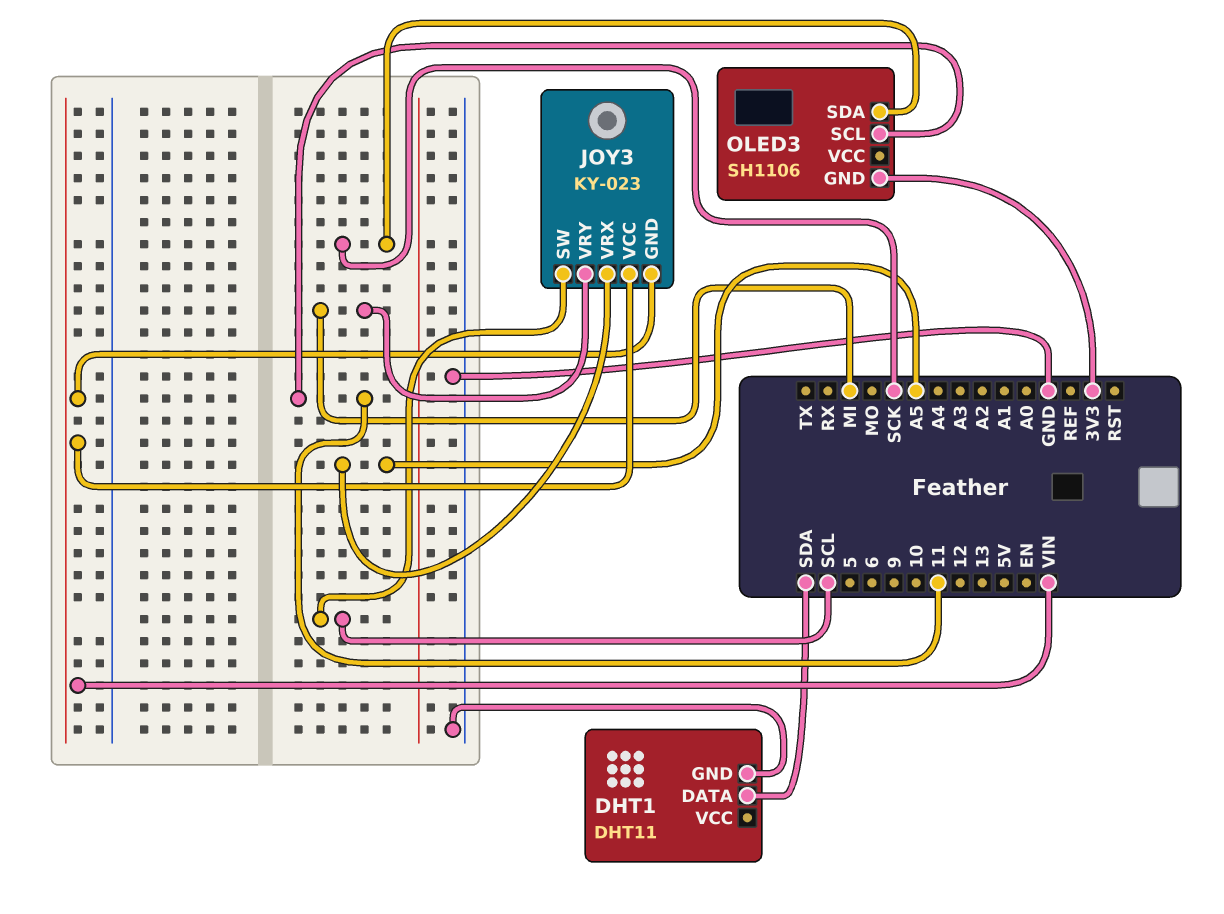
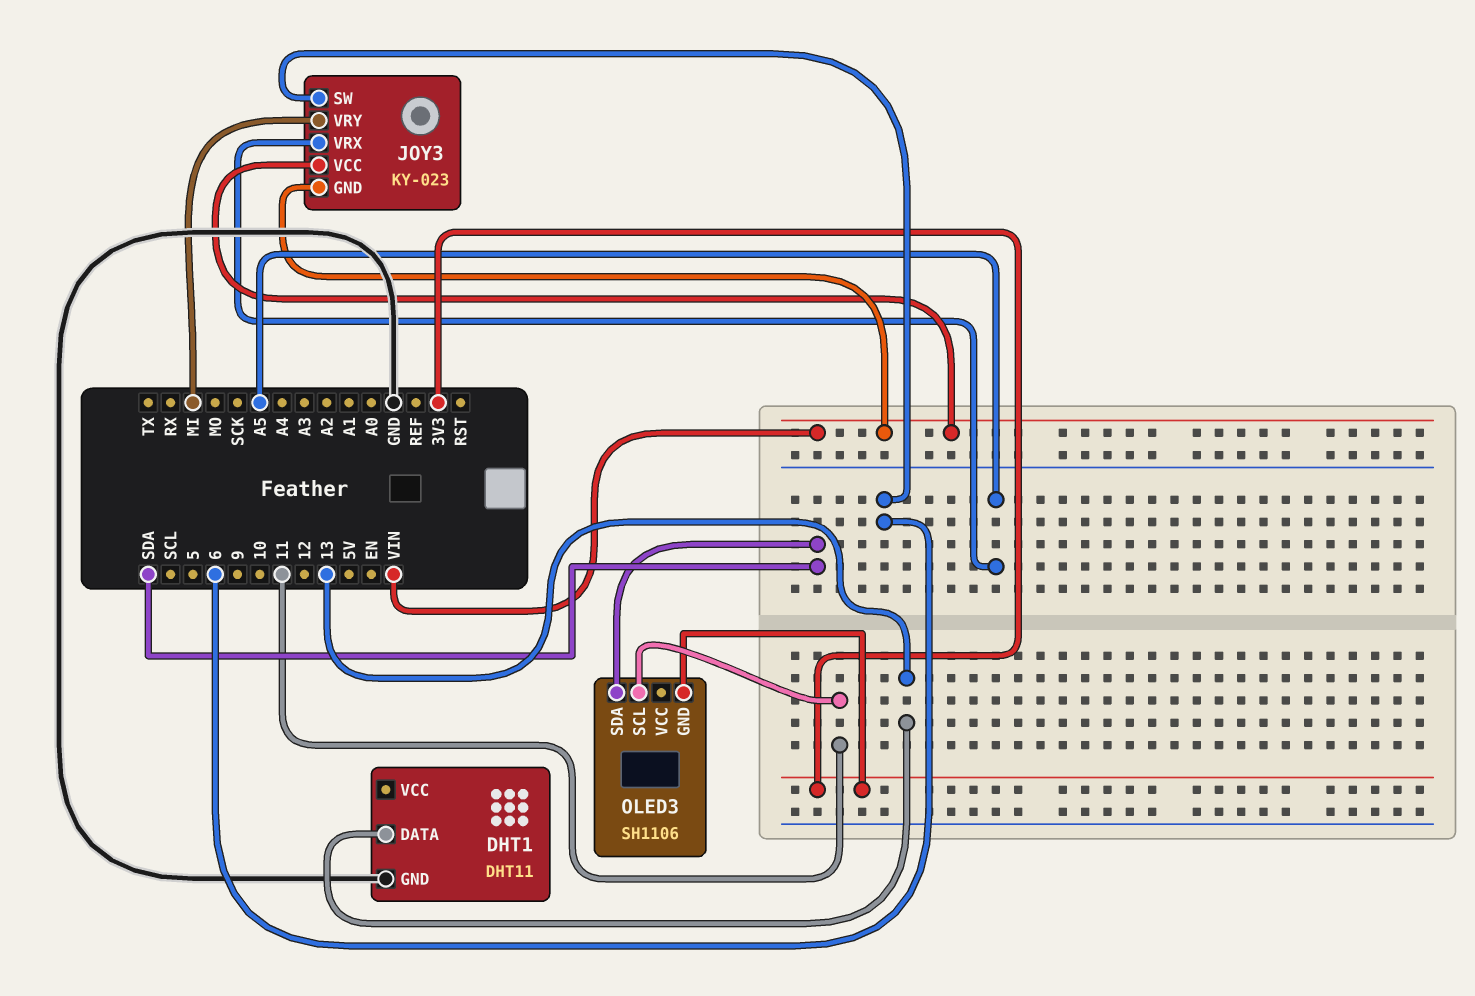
DHT1 pin DATA: SDA -> 13
JOY3 pin SW: SCL -> 6
OLED3 pin SDA: SCK -> SDA

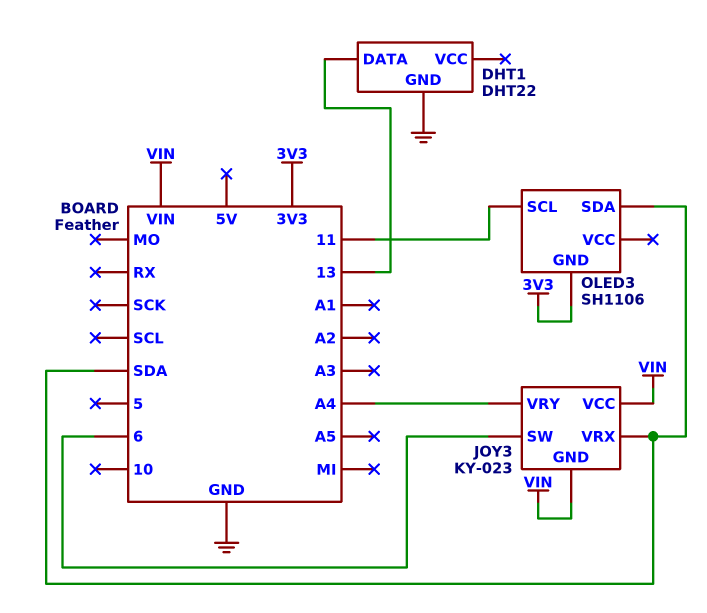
DHT1: DHT11 -> DHT22
JOY3 pin VRX: A5 -> SDA
JOY3 pin VRY: MI -> A4

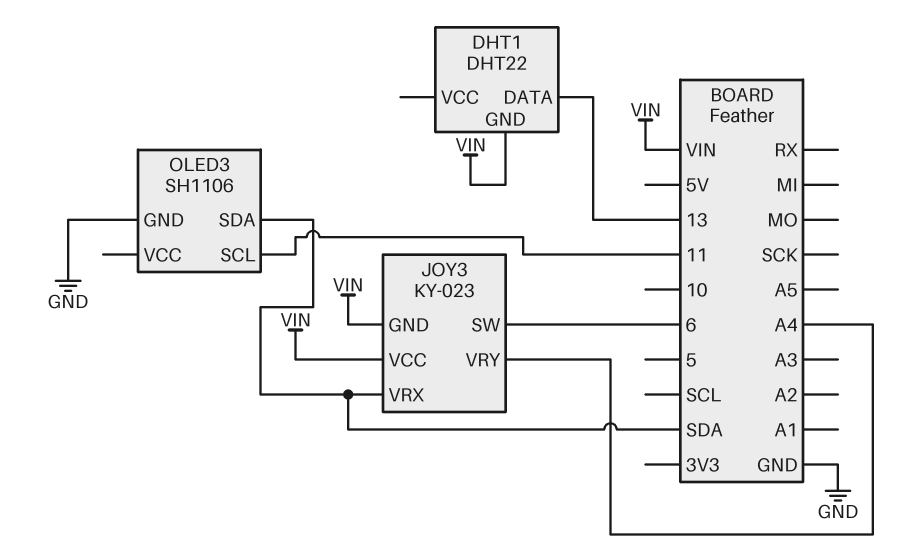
DHT1 pin GND: GND -> VIN
OLED3 pin GND: 3V3 -> GND

